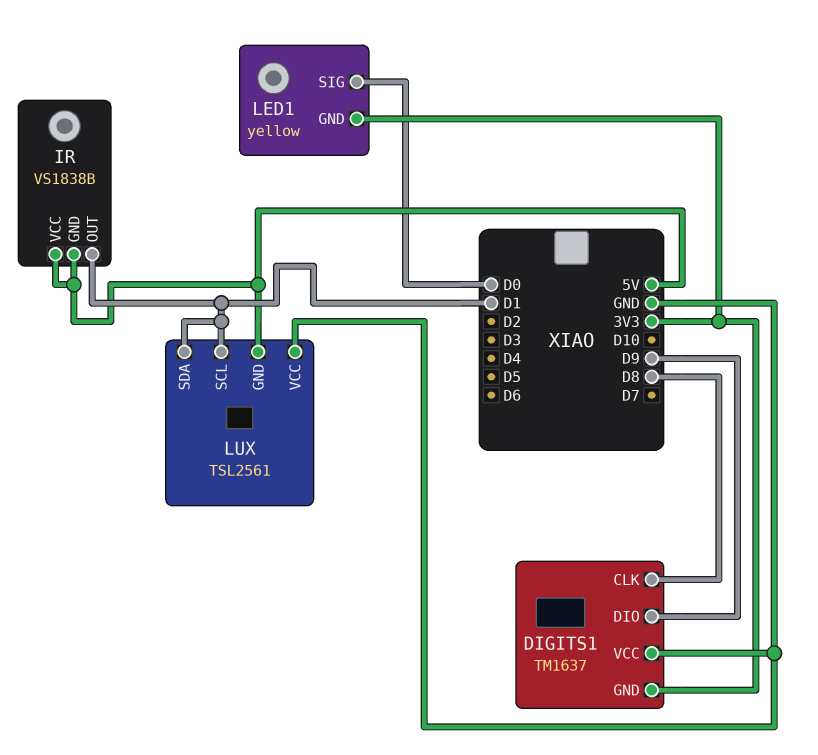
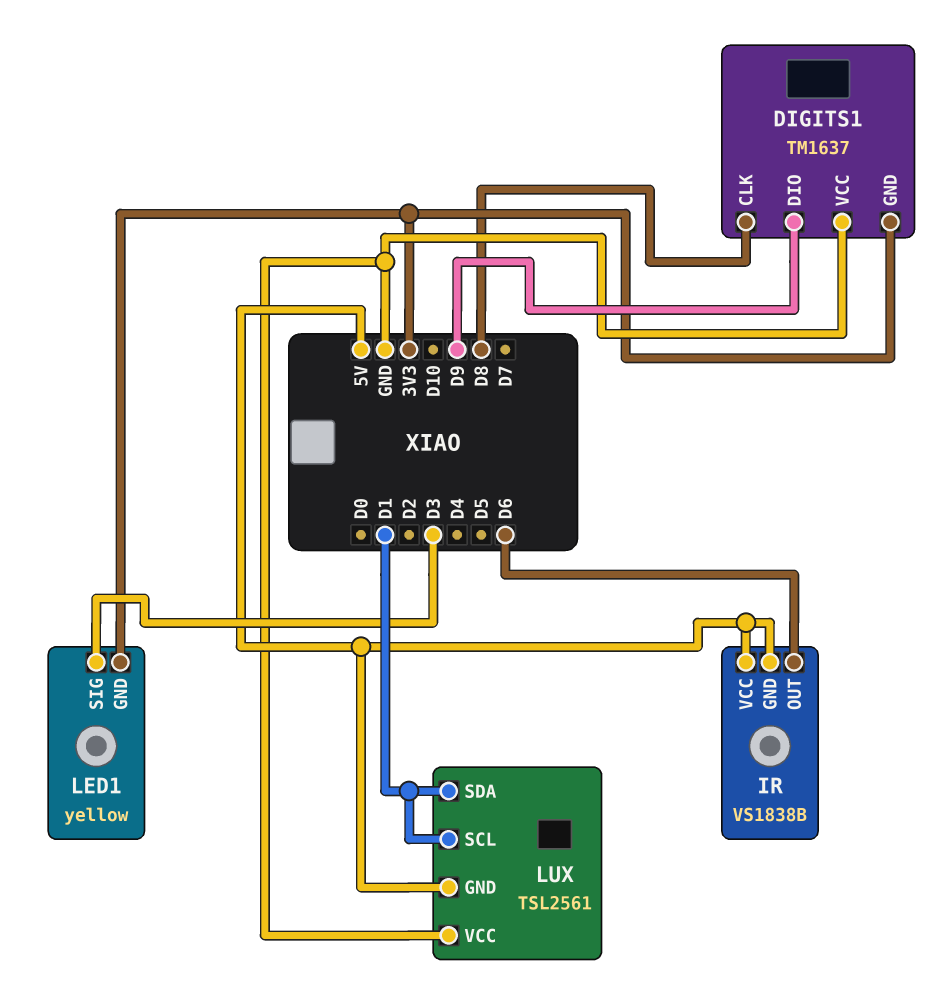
IR pin OUT: D1 -> D6
LED1 pin SIG: D0 -> D3

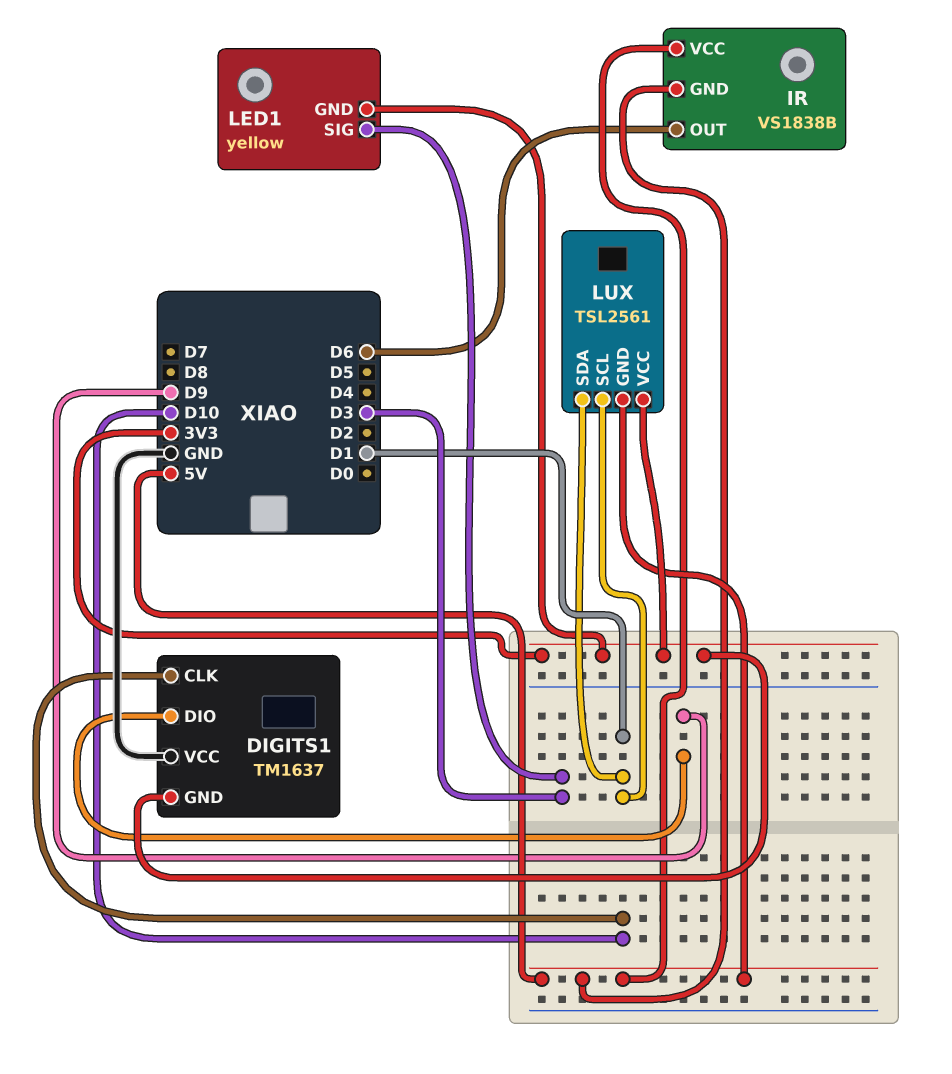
DIGITS1 pin CLK: D8 -> D10
LUX pin VCC: GND -> 3V3

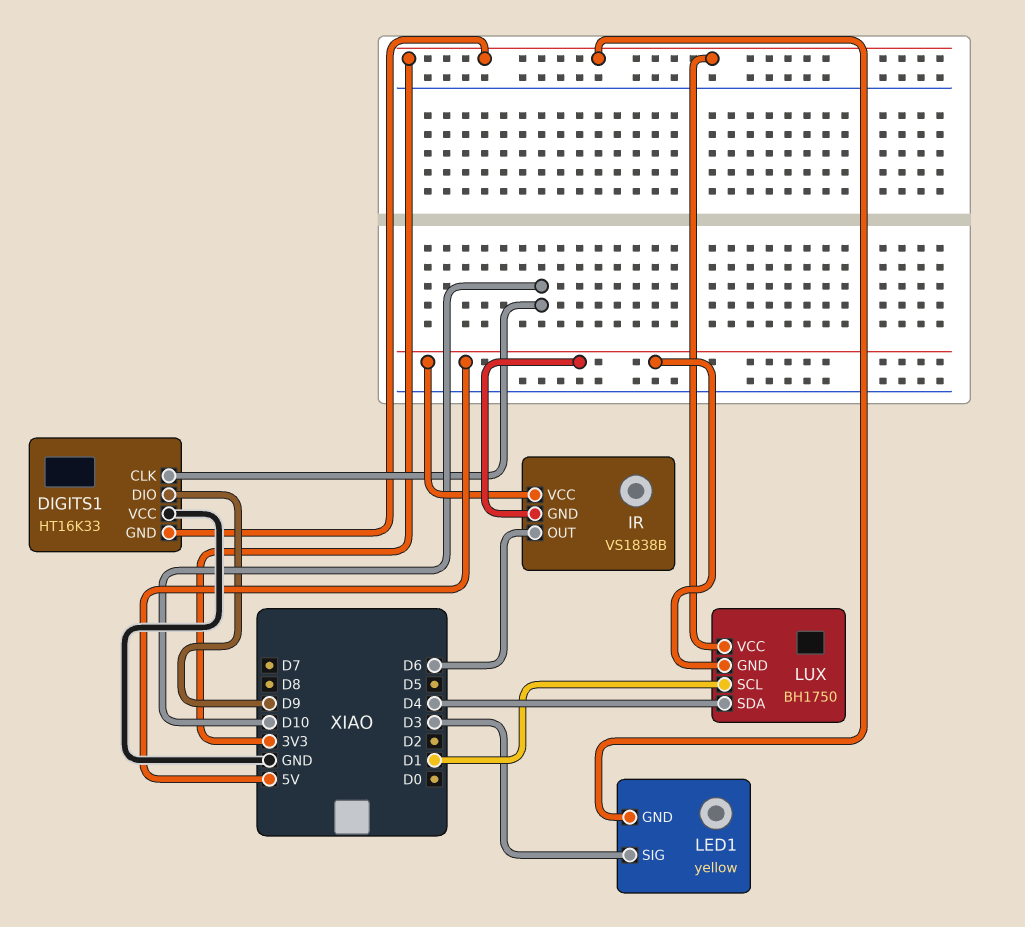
DIGITS1: TM1637 -> HT16K33
LUX: TSL2561 -> BH1750
LUX pin SDA: D1 -> D4

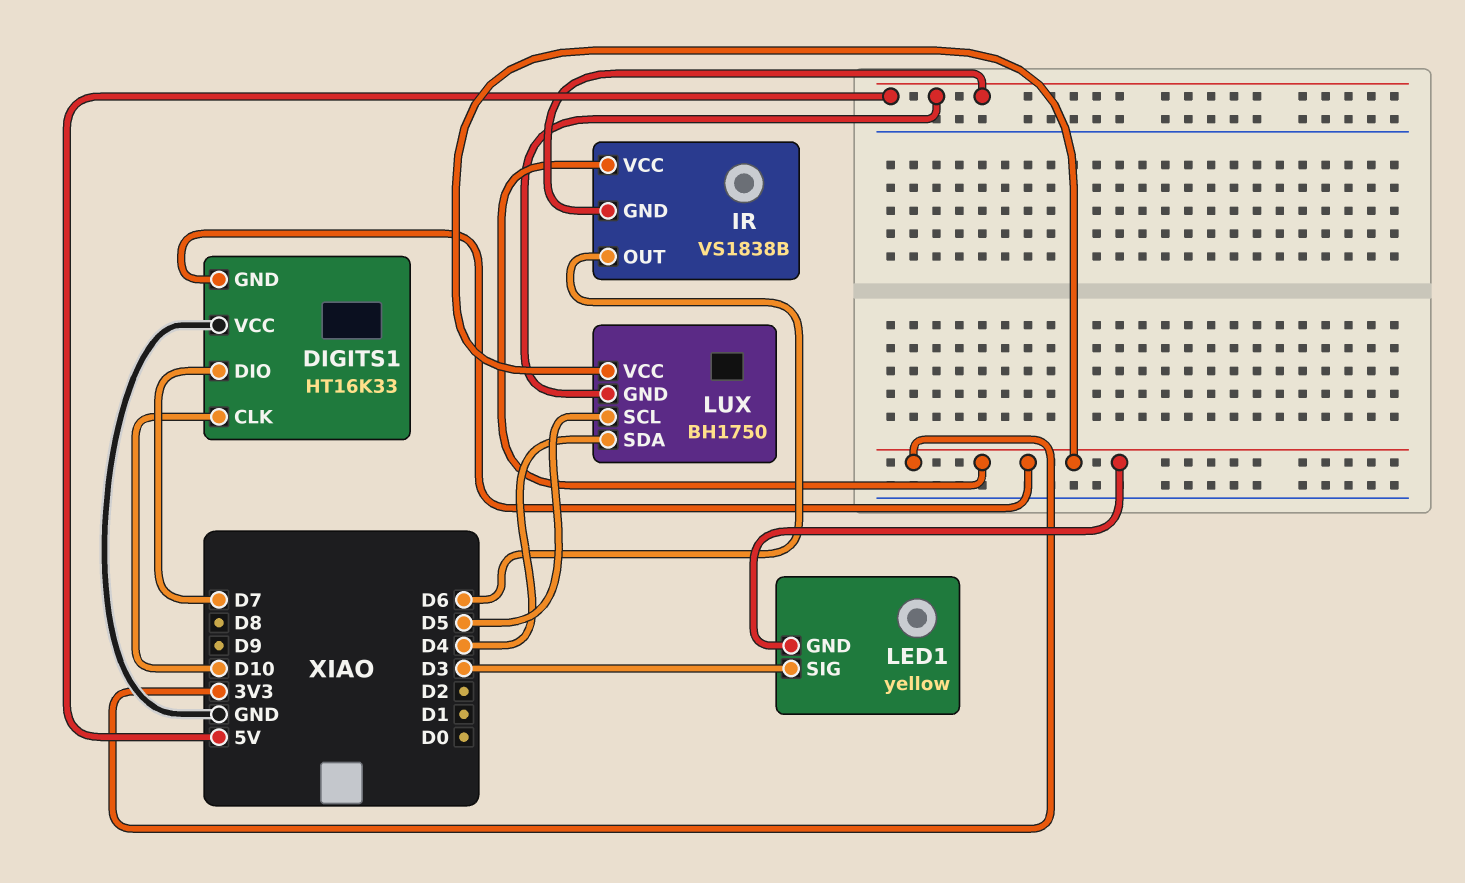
DIGITS1 pin DIO: D9 -> D7
IR pin VCC: 5V -> 3V3
LUX pin SCL: D1 -> D5

